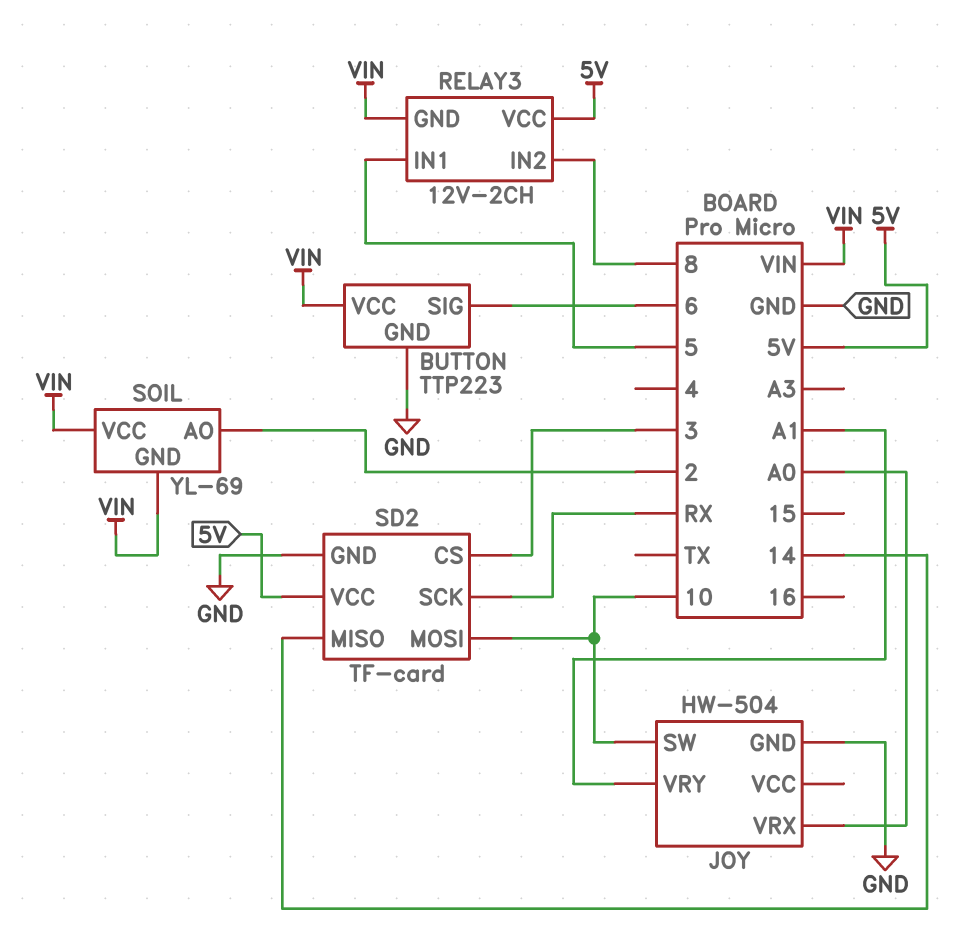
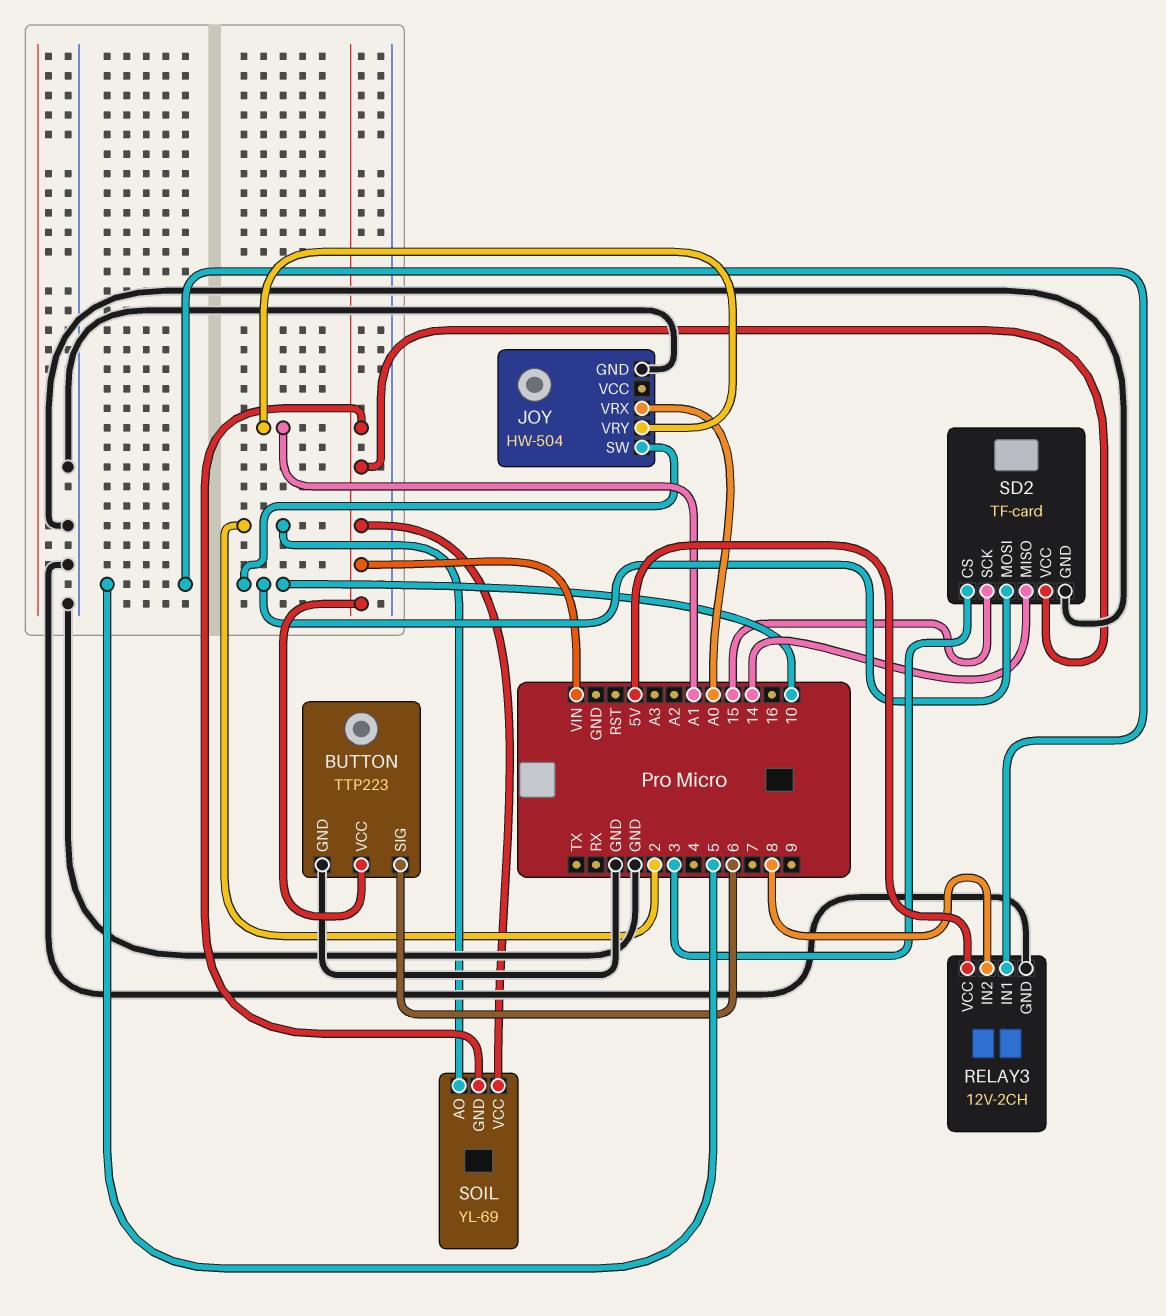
RELAY3 pin GND: VIN -> GND
SD2 pin SCK: RX -> 15
SD2 pin VCC: 5V -> VIN

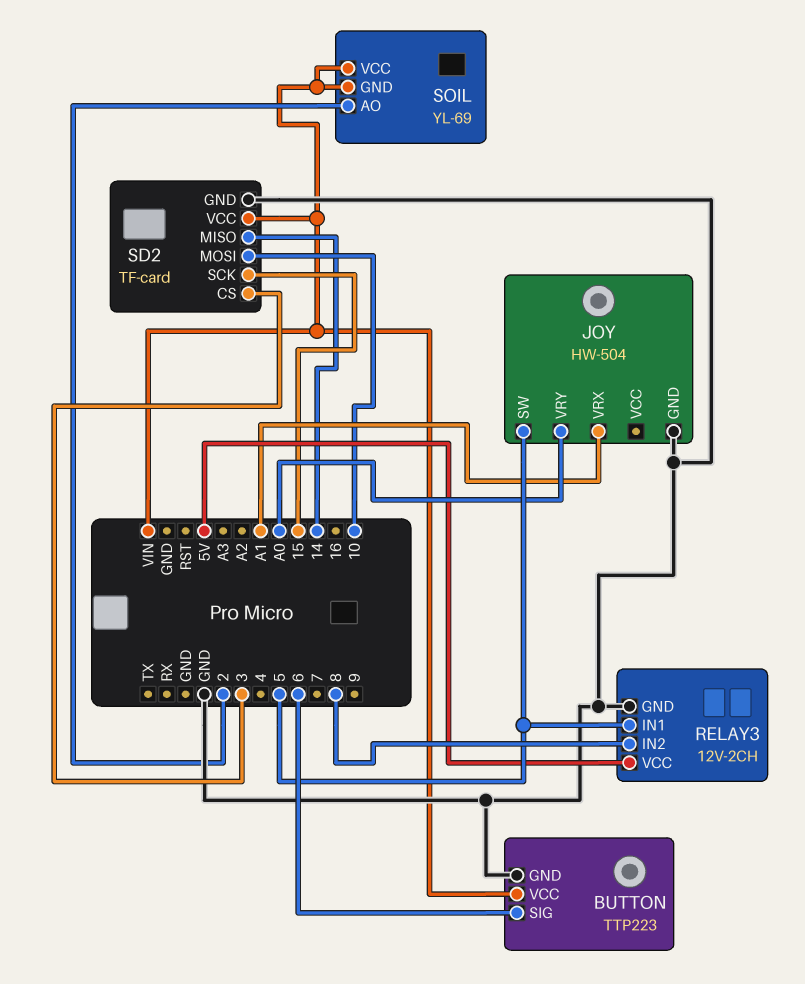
JOY pin SW: 10 -> 5
JOY pin VRX: A0 -> A1
JOY pin VRY: A1 -> A0

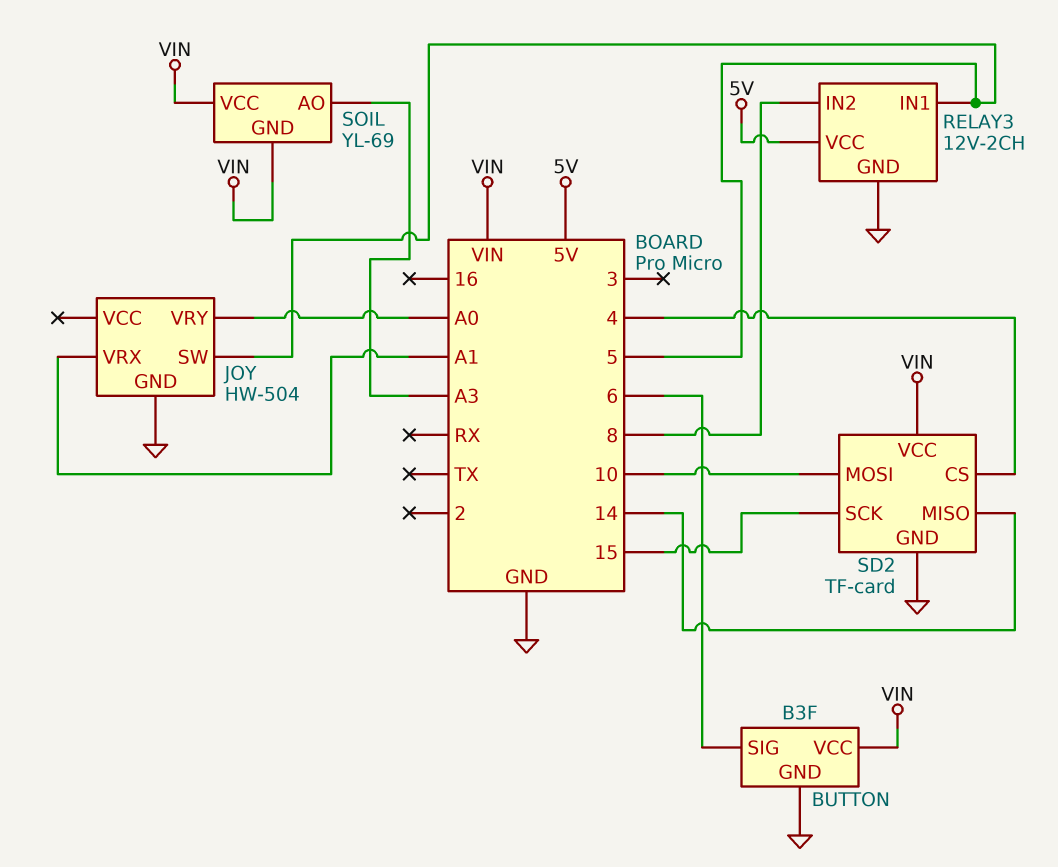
BUTTON: TTP223 -> B3F
SD2 pin CS: 3 -> 4
SOIL pin AO: 2 -> A3

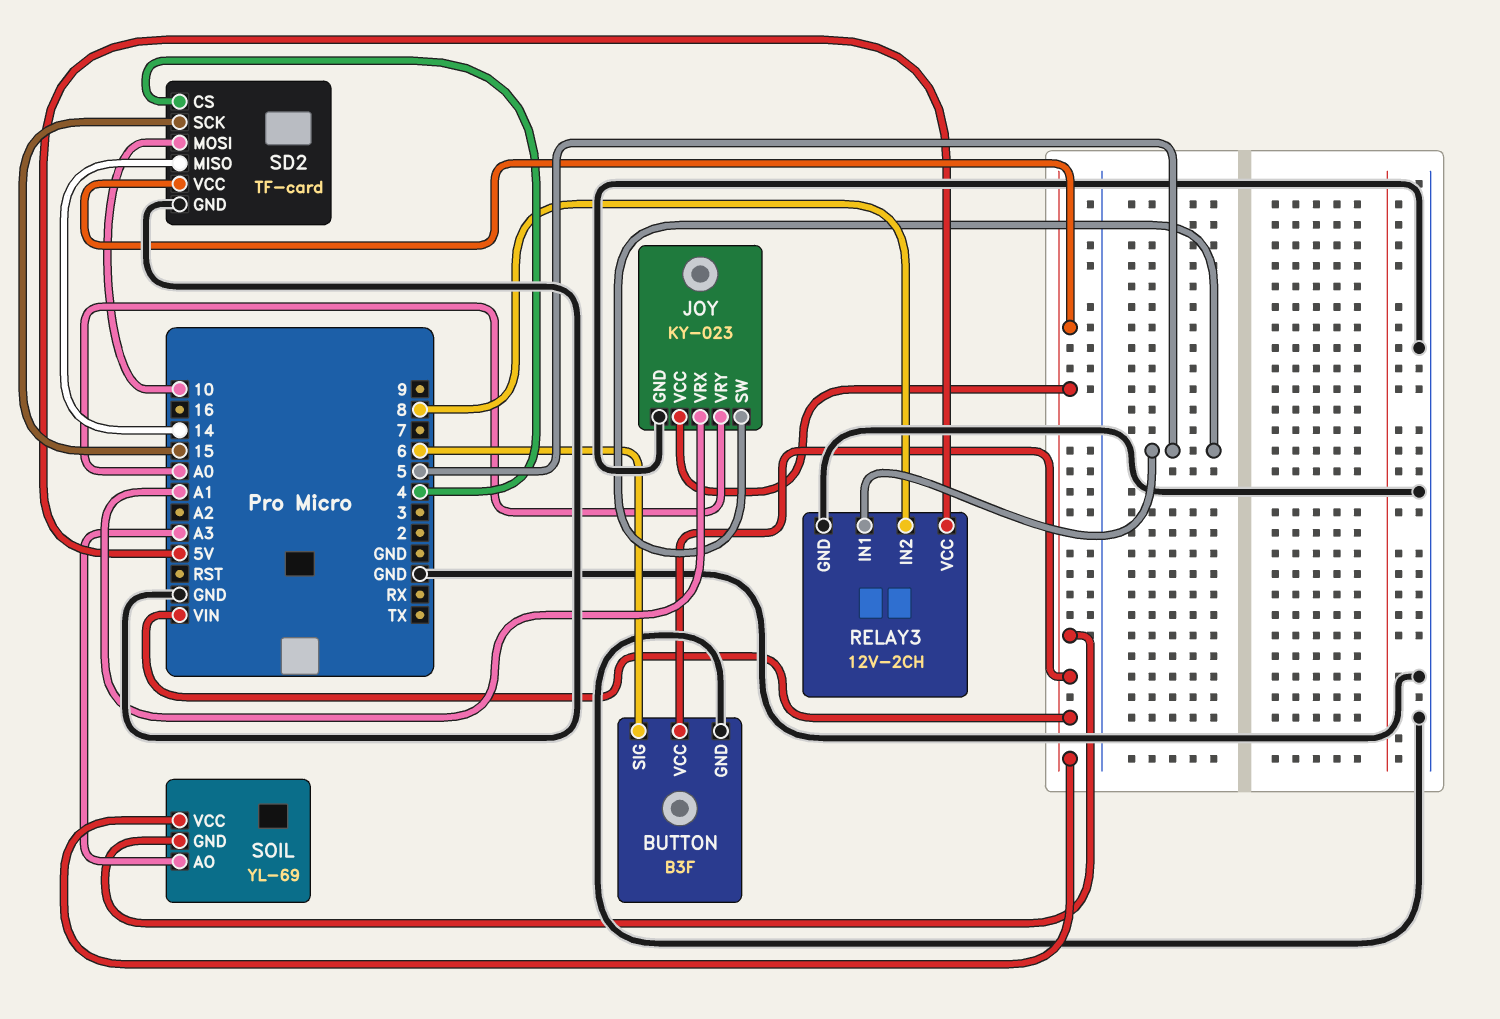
JOY: HW-504 -> KY-023
JOY pin VCC: none -> VIN

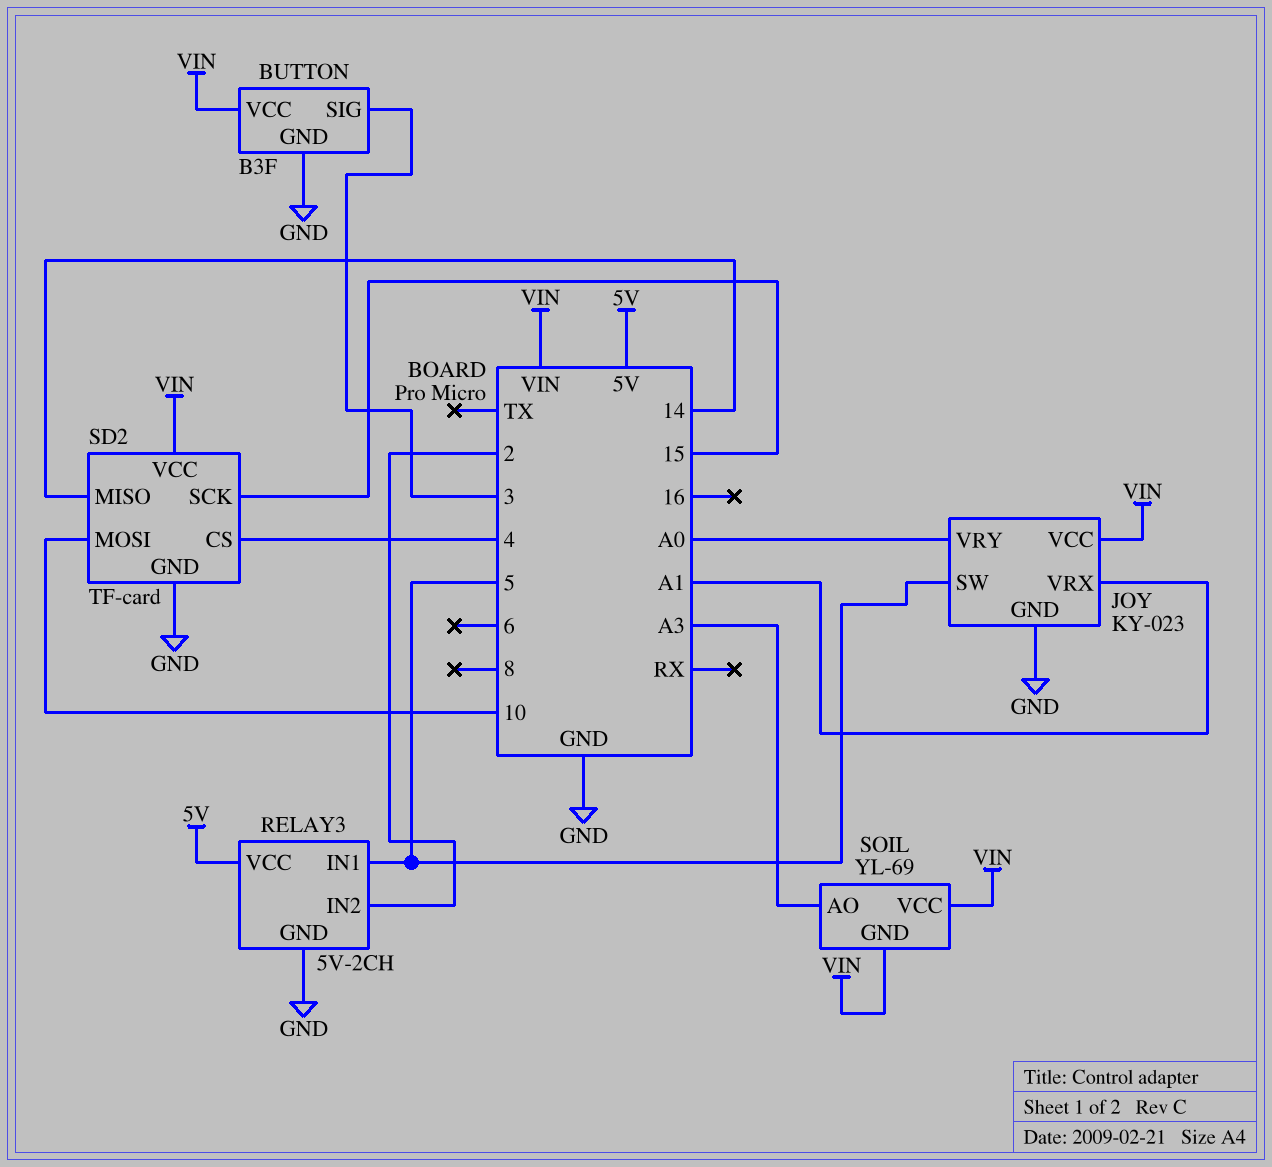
BUTTON pin SIG: 6 -> 3
RELAY3: 12V-2CH -> 5V-2CH
RELAY3 pin IN2: 8 -> 2

